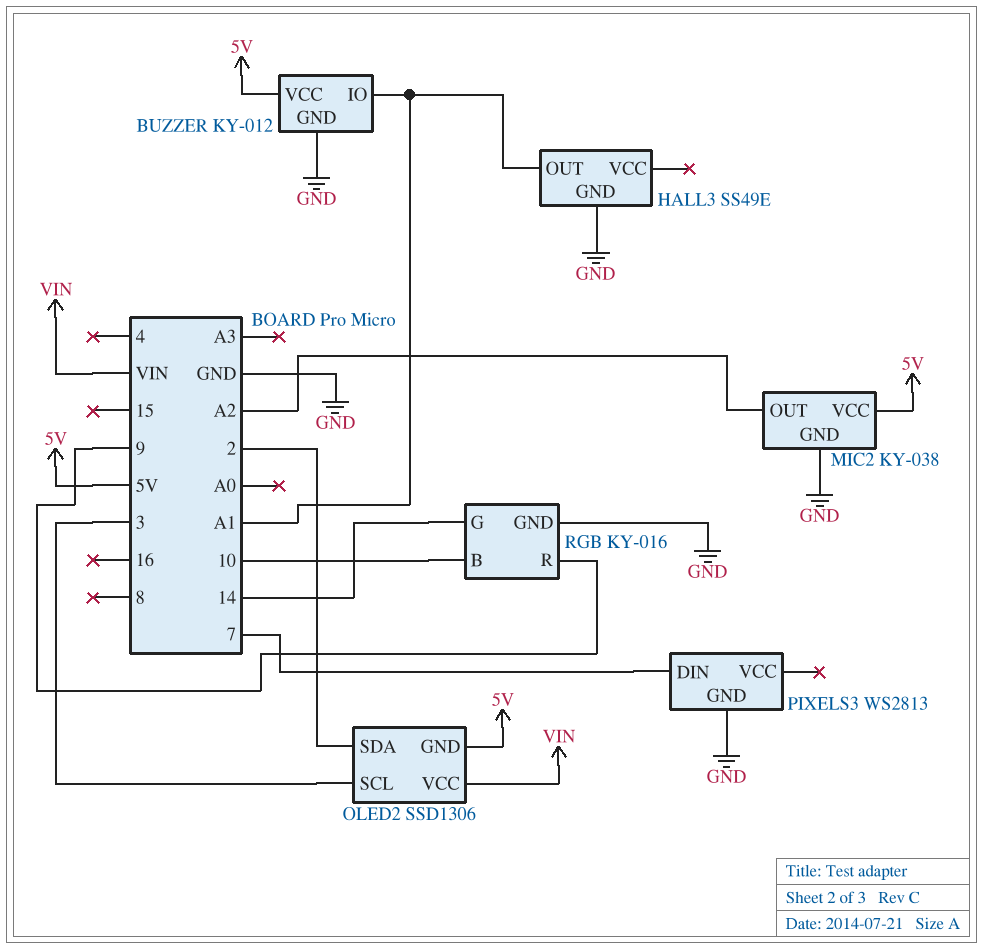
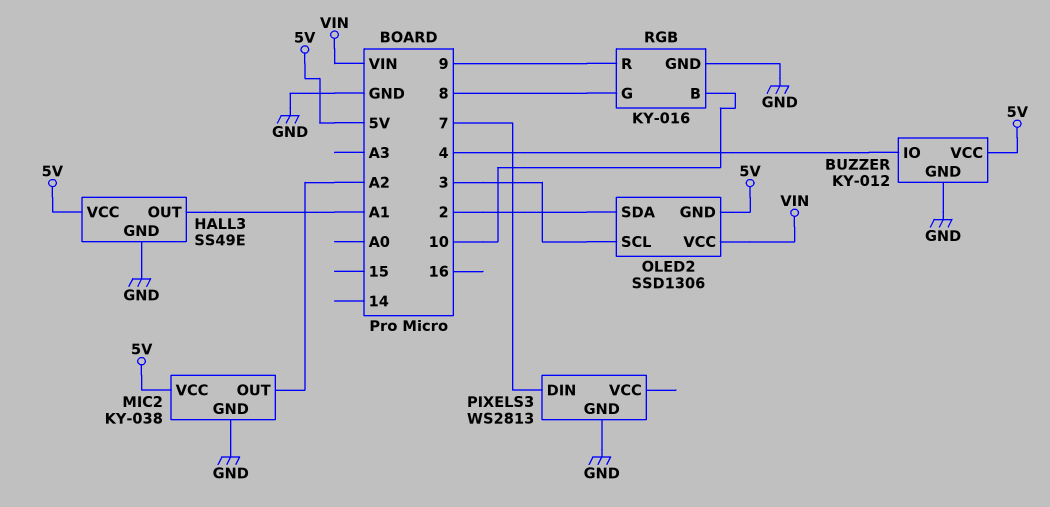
BUZZER pin IO: A1 -> 4
HALL3 pin VCC: none -> 5V
RGB pin G: 14 -> 8

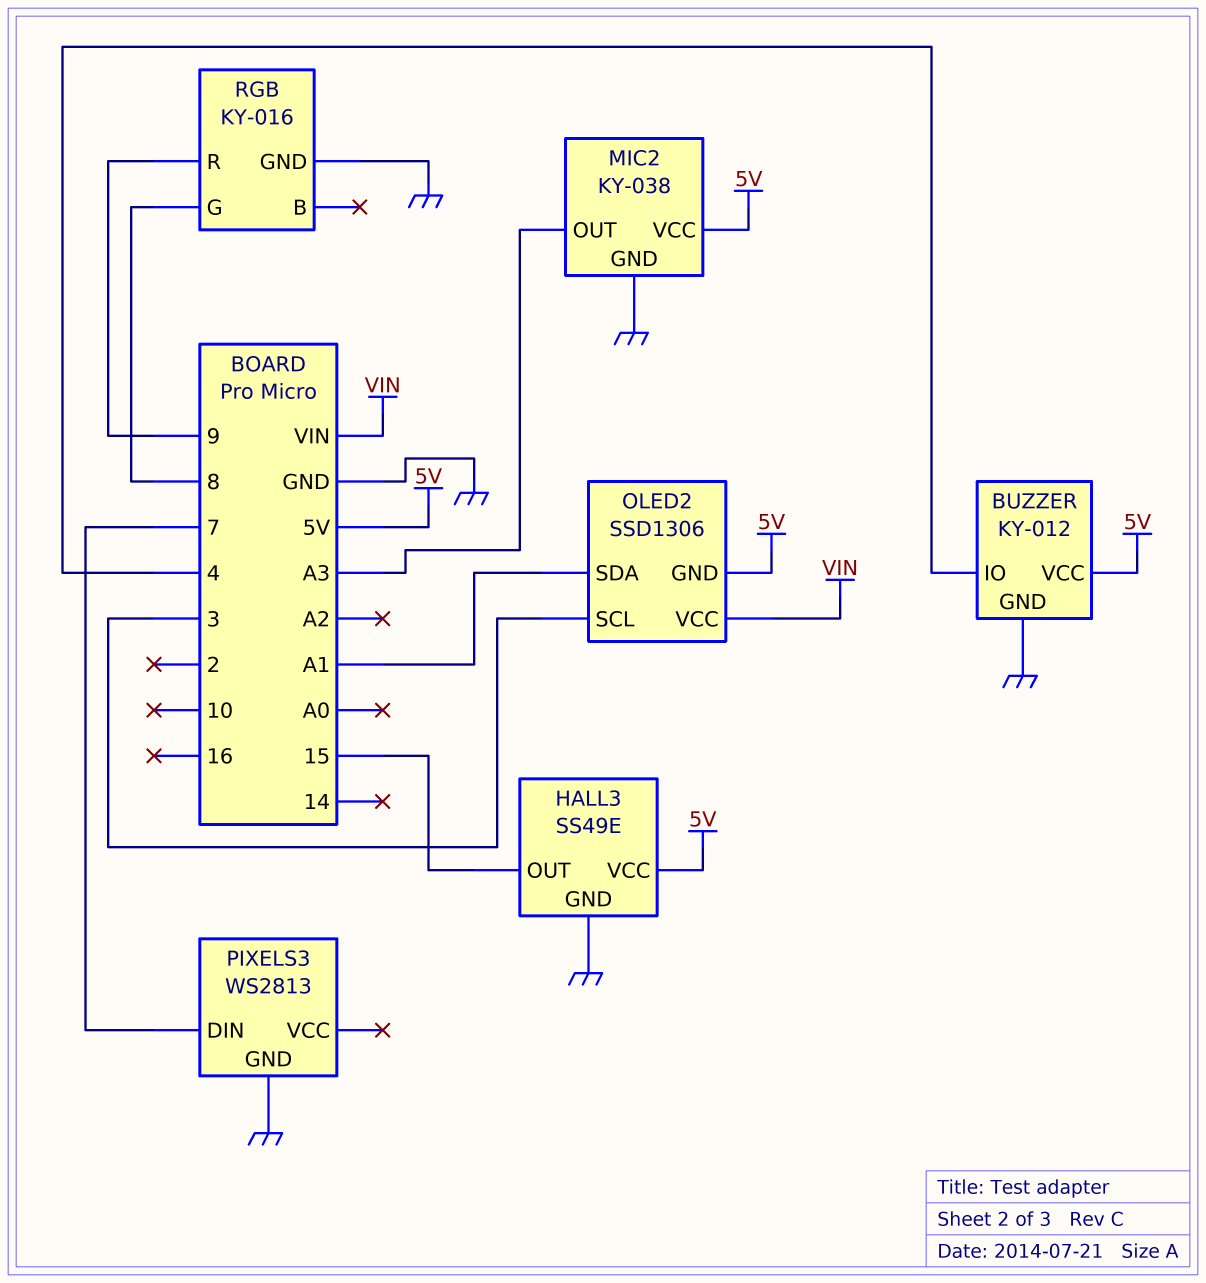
HALL3 pin OUT: A1 -> 15
MIC2 pin OUT: A2 -> A3
OLED2 pin SDA: 2 -> A1
RGB pin B: 10 -> none

